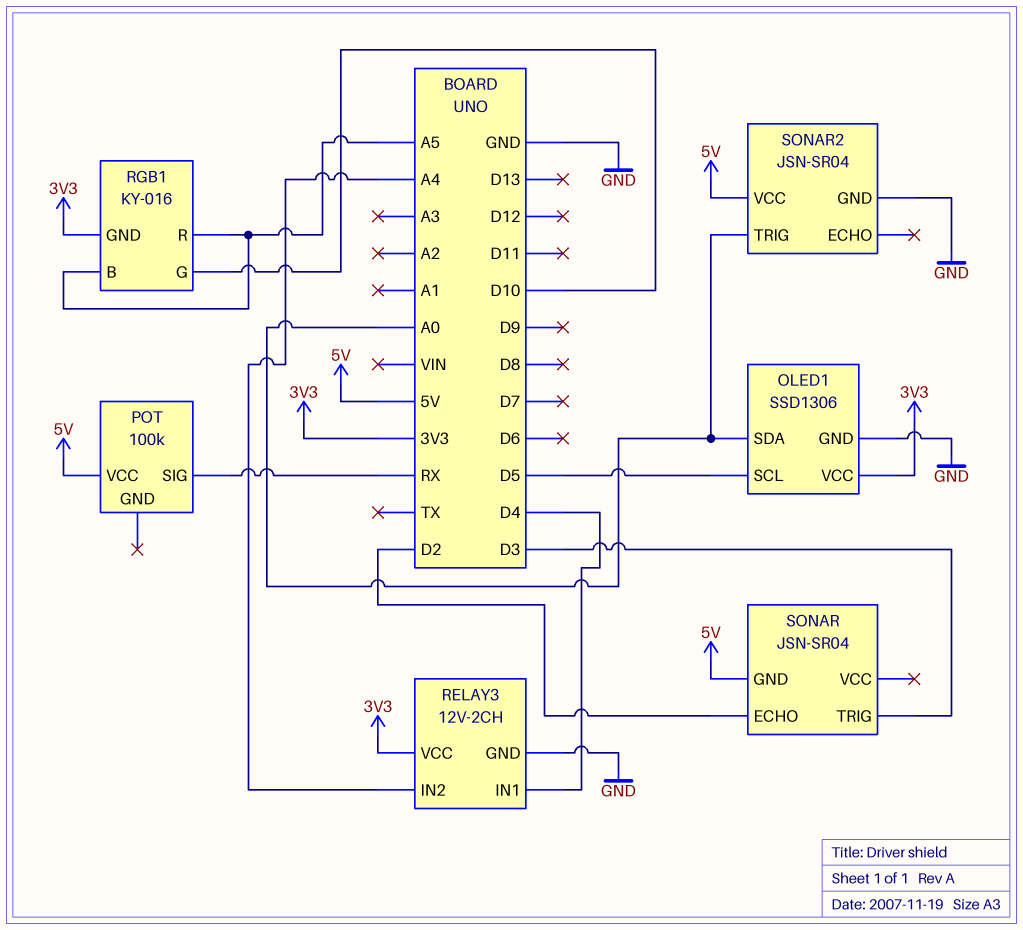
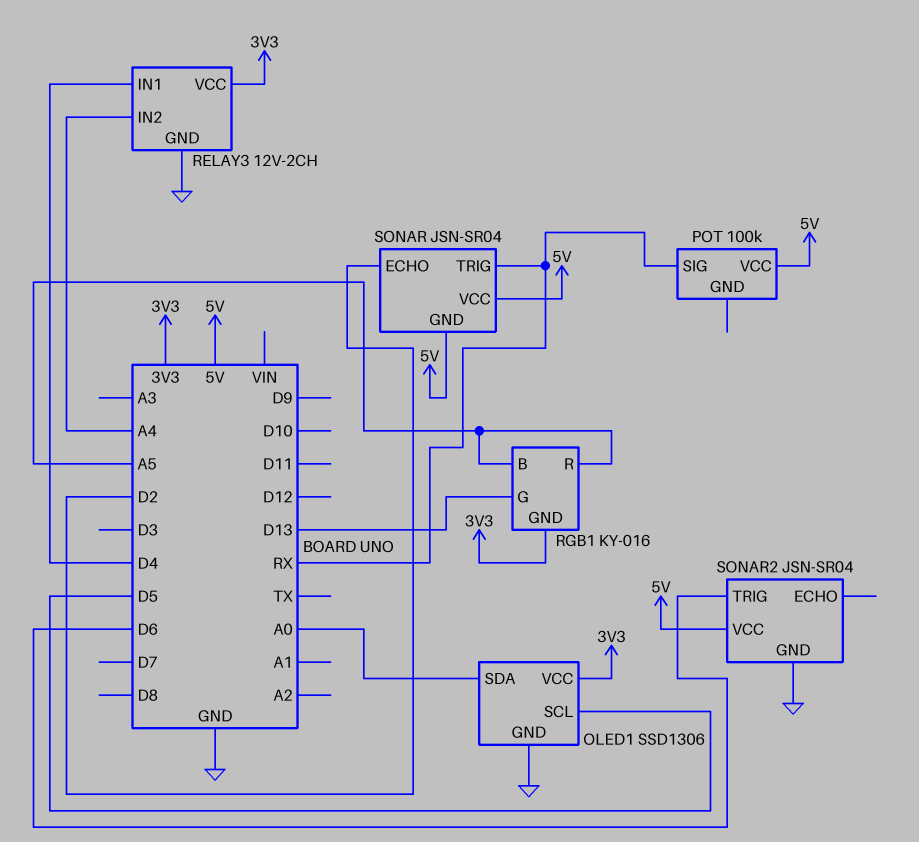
RGB1 pin G: D10 -> D13
SONAR pin TRIG: D3 -> RX
SONAR pin VCC: none -> 5V
SONAR2 pin TRIG: A0 -> D6

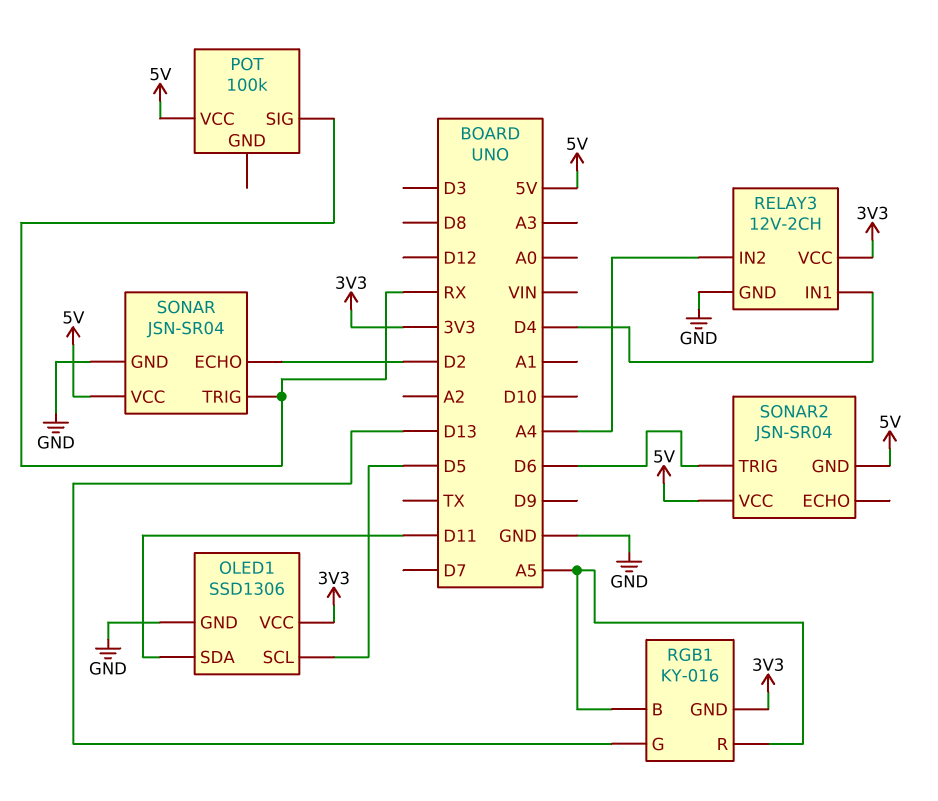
OLED1 pin SDA: A0 -> D11
SONAR pin GND: 5V -> GND
SONAR2 pin GND: GND -> 5V

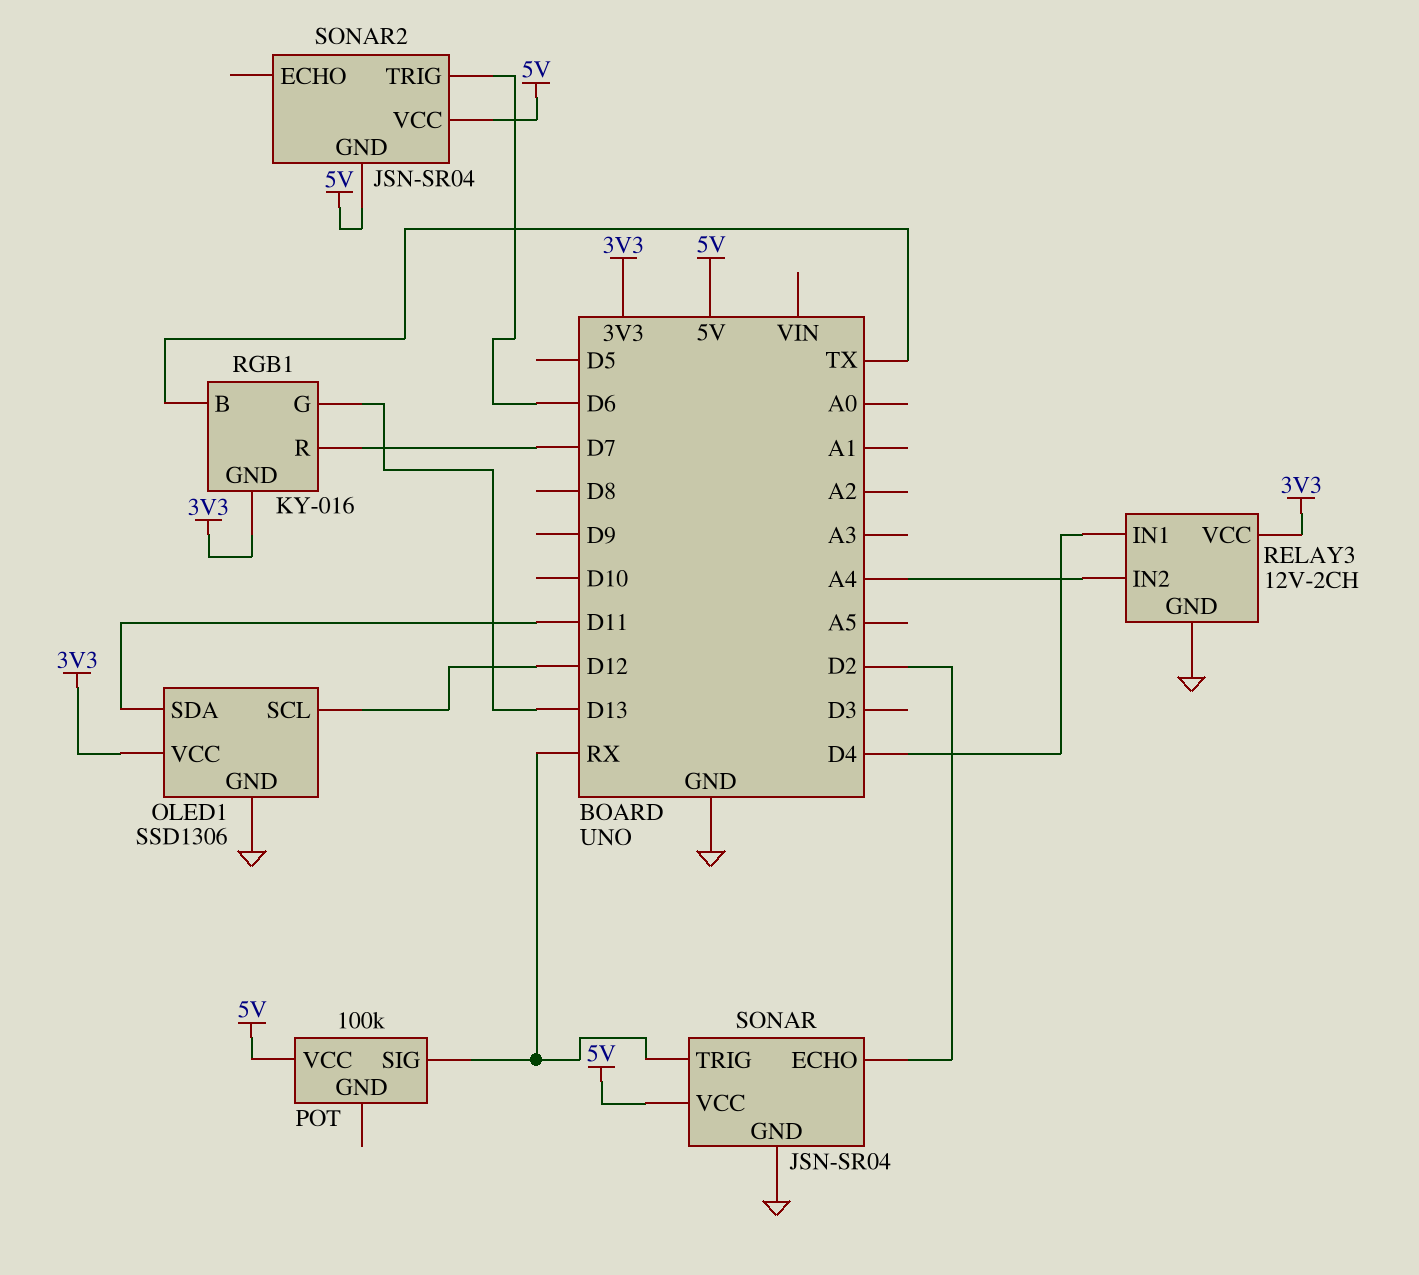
OLED1 pin SCL: D5 -> D12
RGB1 pin B: A5 -> TX
RGB1 pin R: A5 -> D7

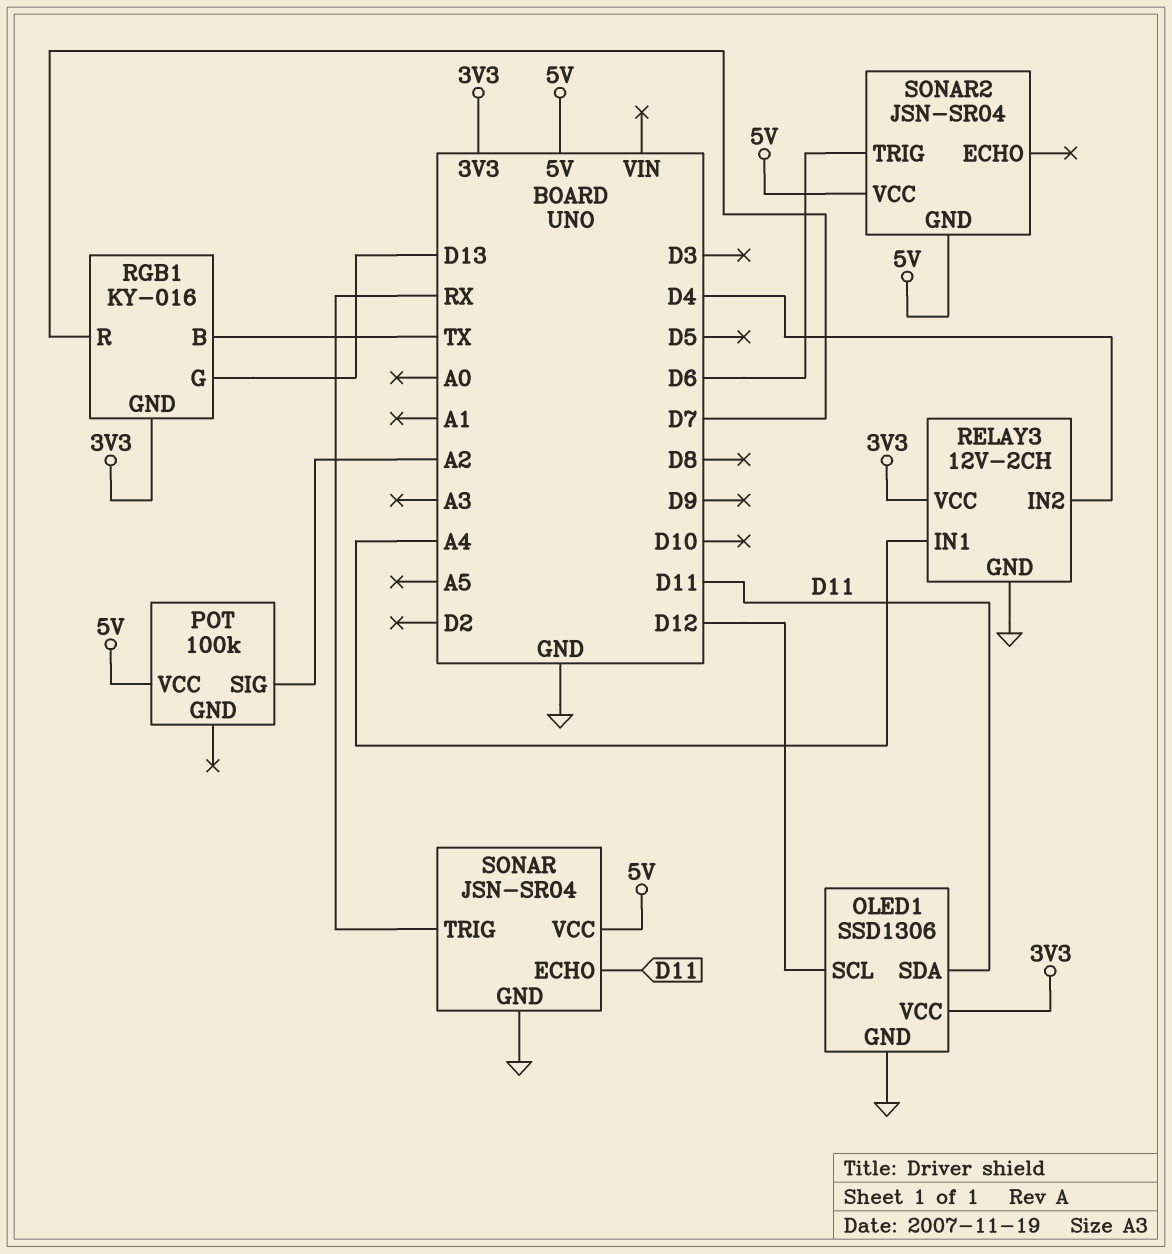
POT pin SIG: RX -> A2
RELAY3 pin IN1: D4 -> A4
RELAY3 pin IN2: A4 -> D4
SONAR pin ECHO: D2 -> D11

